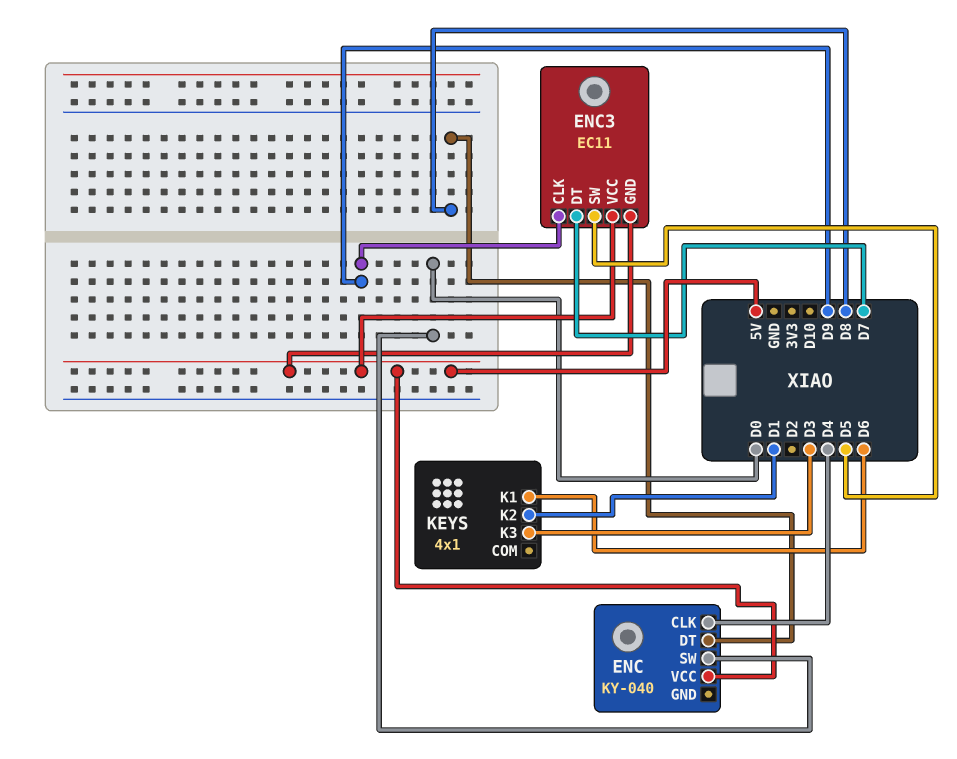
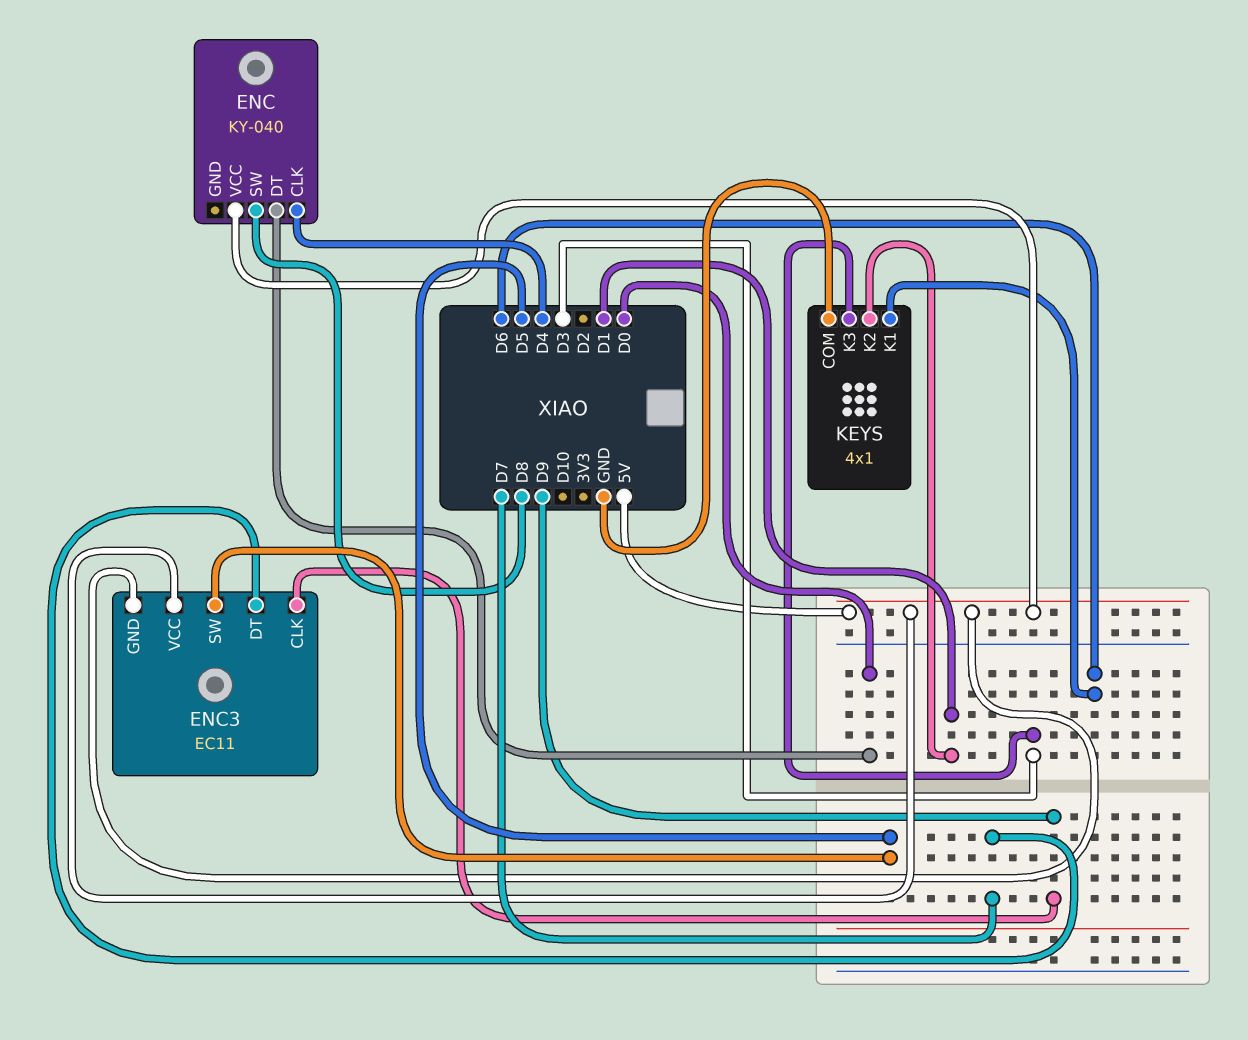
ENC pin DT: D8 -> D0
ENC pin SW: D0 -> D8
KEYS pin COM: none -> GND

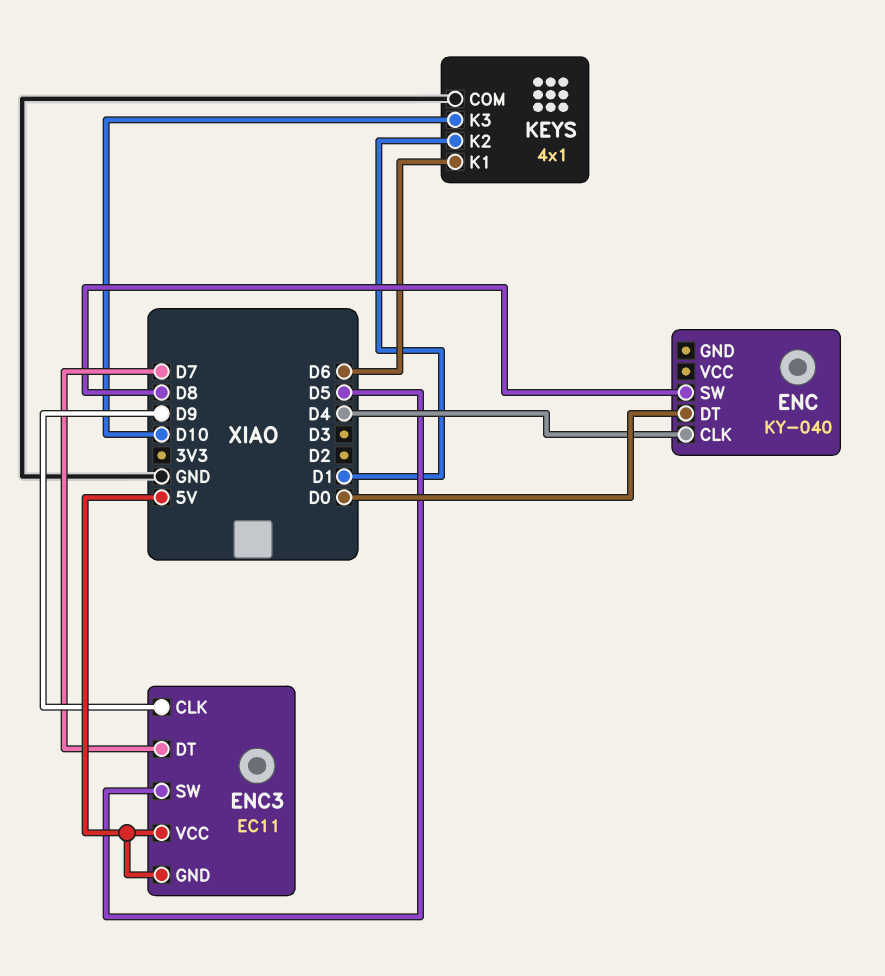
ENC pin VCC: 5V -> none
KEYS pin K3: D3 -> D10

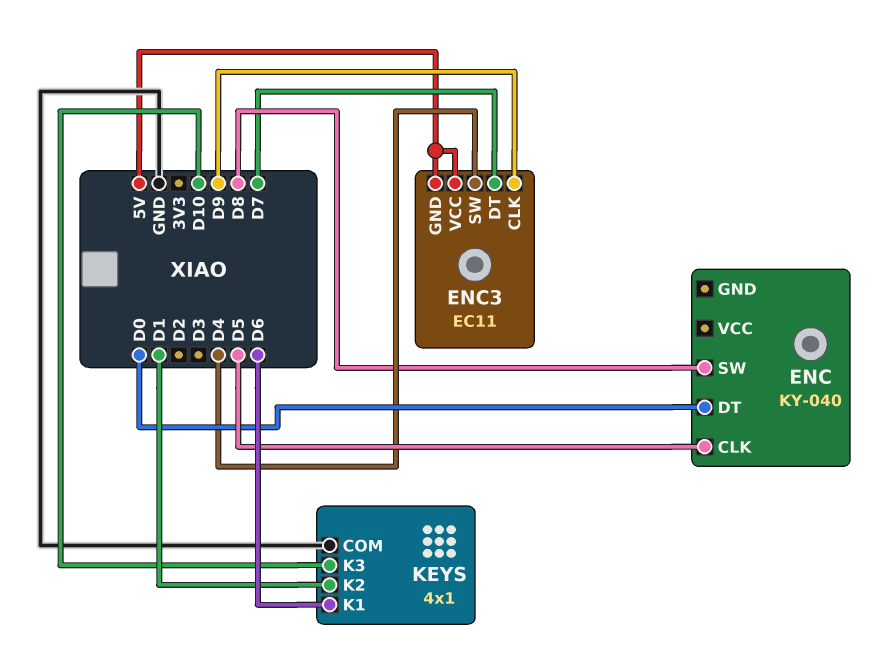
ENC pin CLK: D4 -> D5
ENC3 pin SW: D5 -> D4

